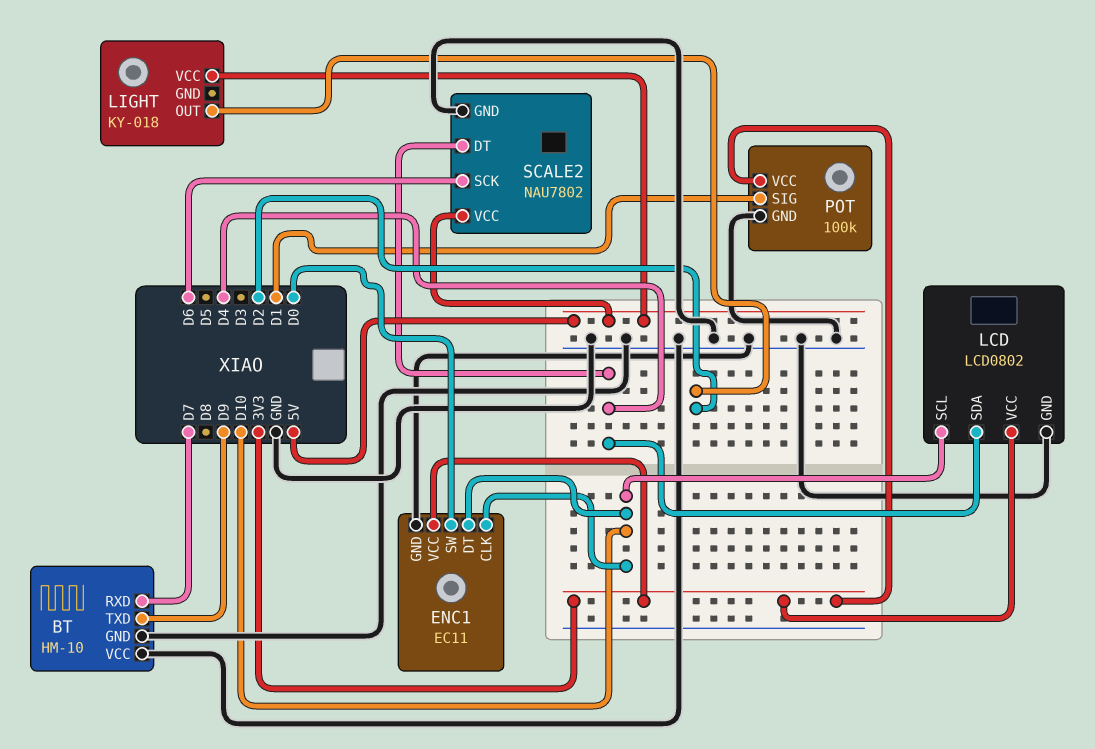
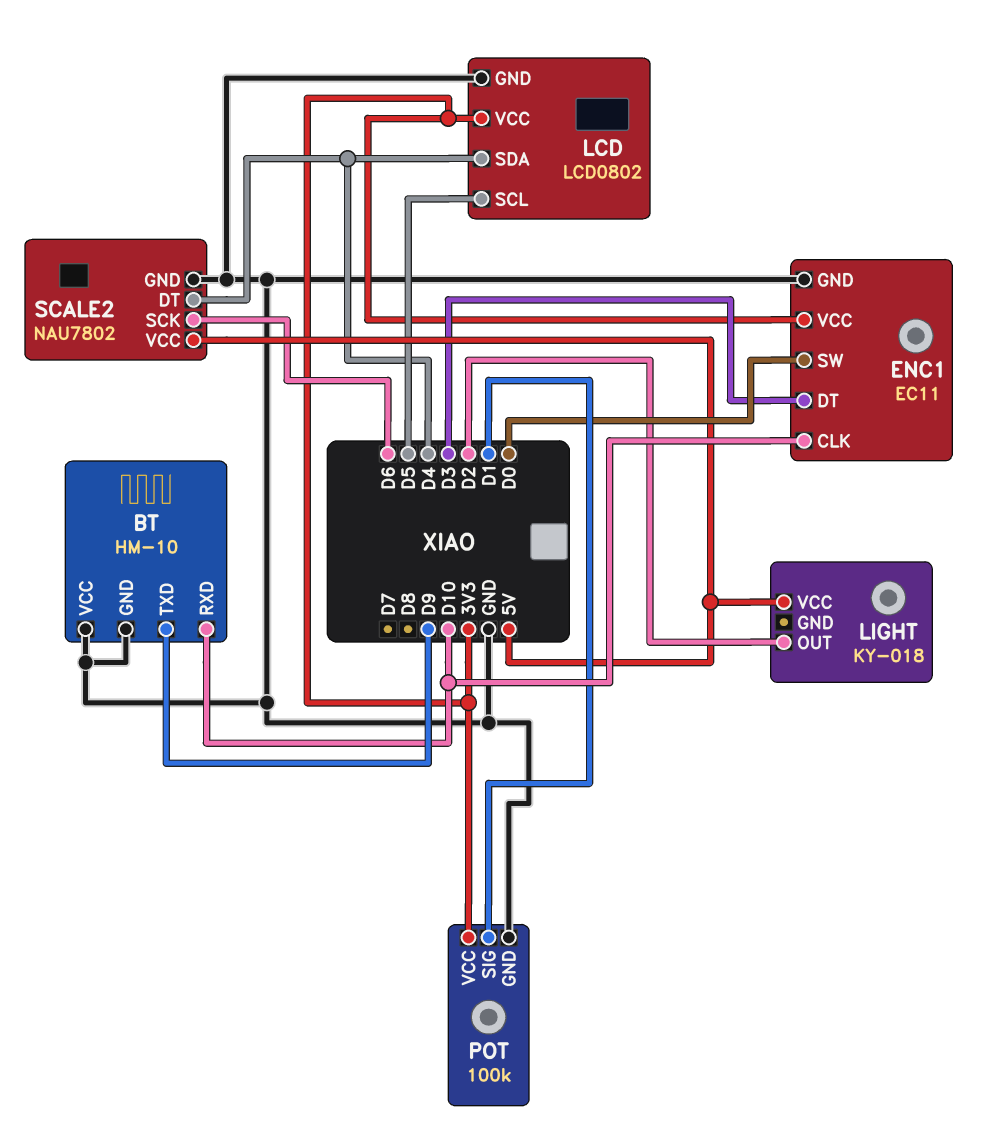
BT pin RXD: D7 -> D10
ENC1 pin DT: D10 -> D3
LCD pin SCL: D10 -> D5

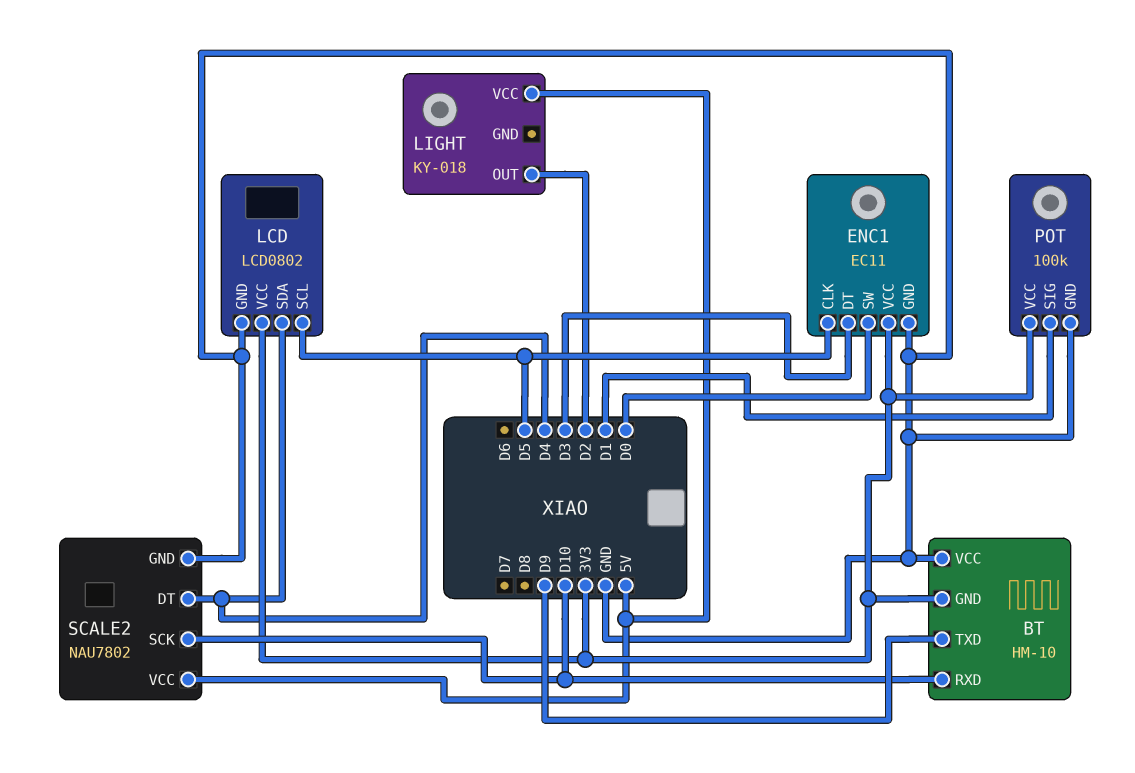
BT pin GND: GND -> 3V3
ENC1 pin CLK: D10 -> D5
SCALE2 pin SCK: D6 -> D10

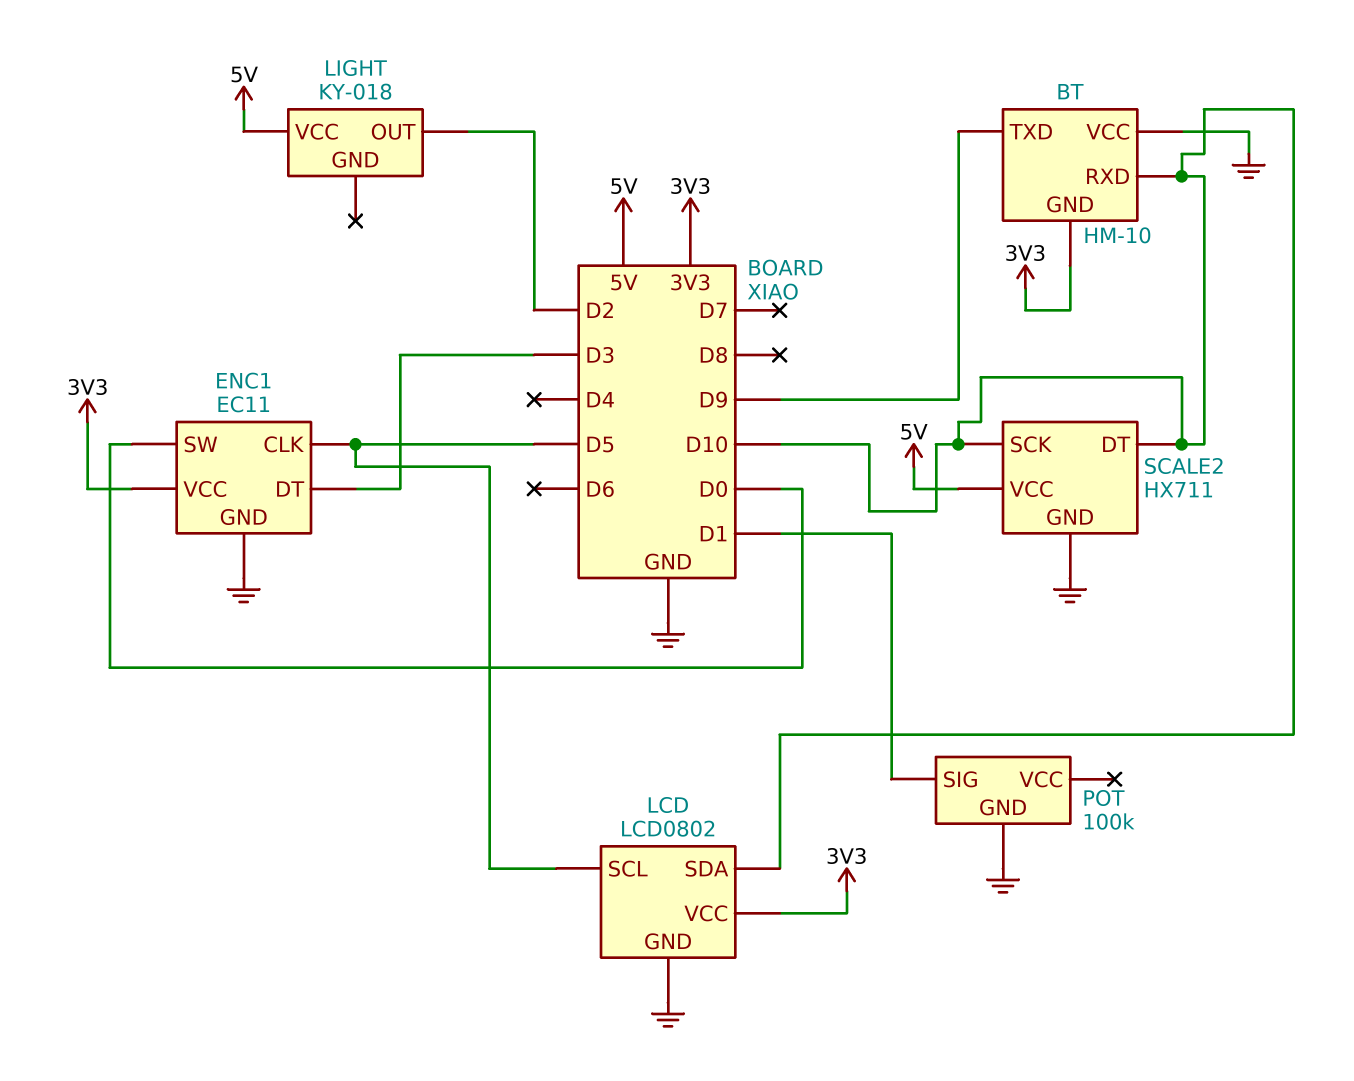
LCD pin SDA: D4 -> D10
POT pin VCC: 3V3 -> none
SCALE2: NAU7802 -> HX711
SCALE2 pin DT: D4 -> D10

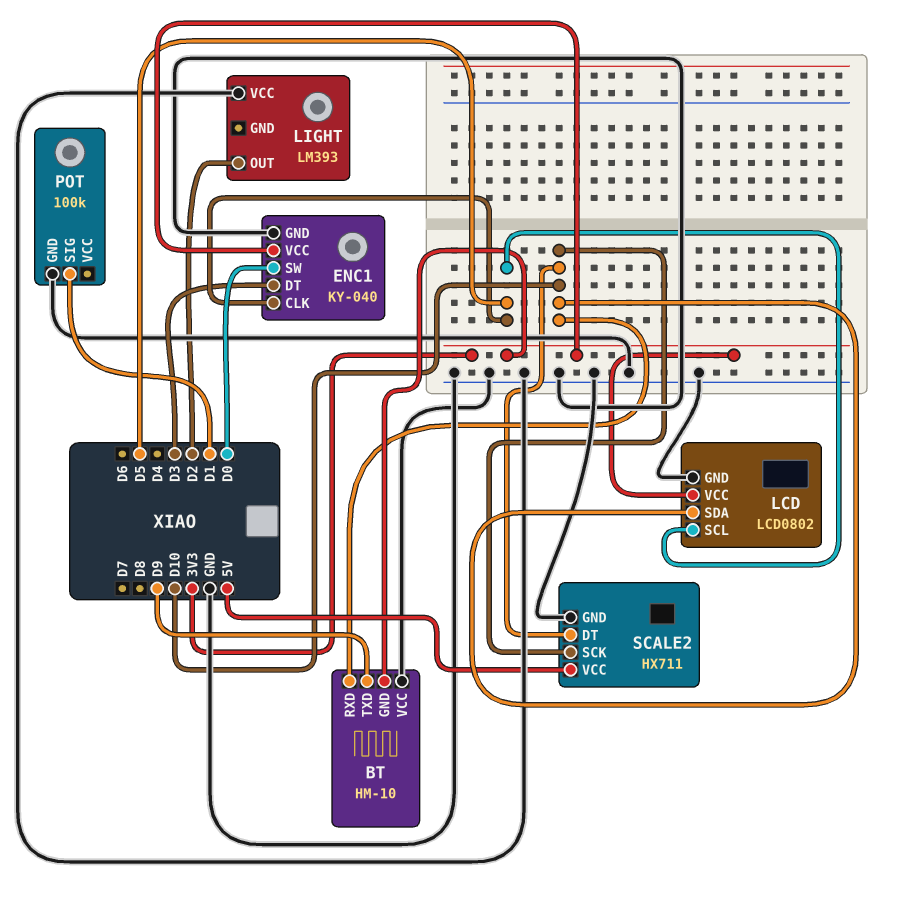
ENC1: EC11 -> KY-040
LIGHT: KY-018 -> LM393
LIGHT pin VCC: 5V -> GND

